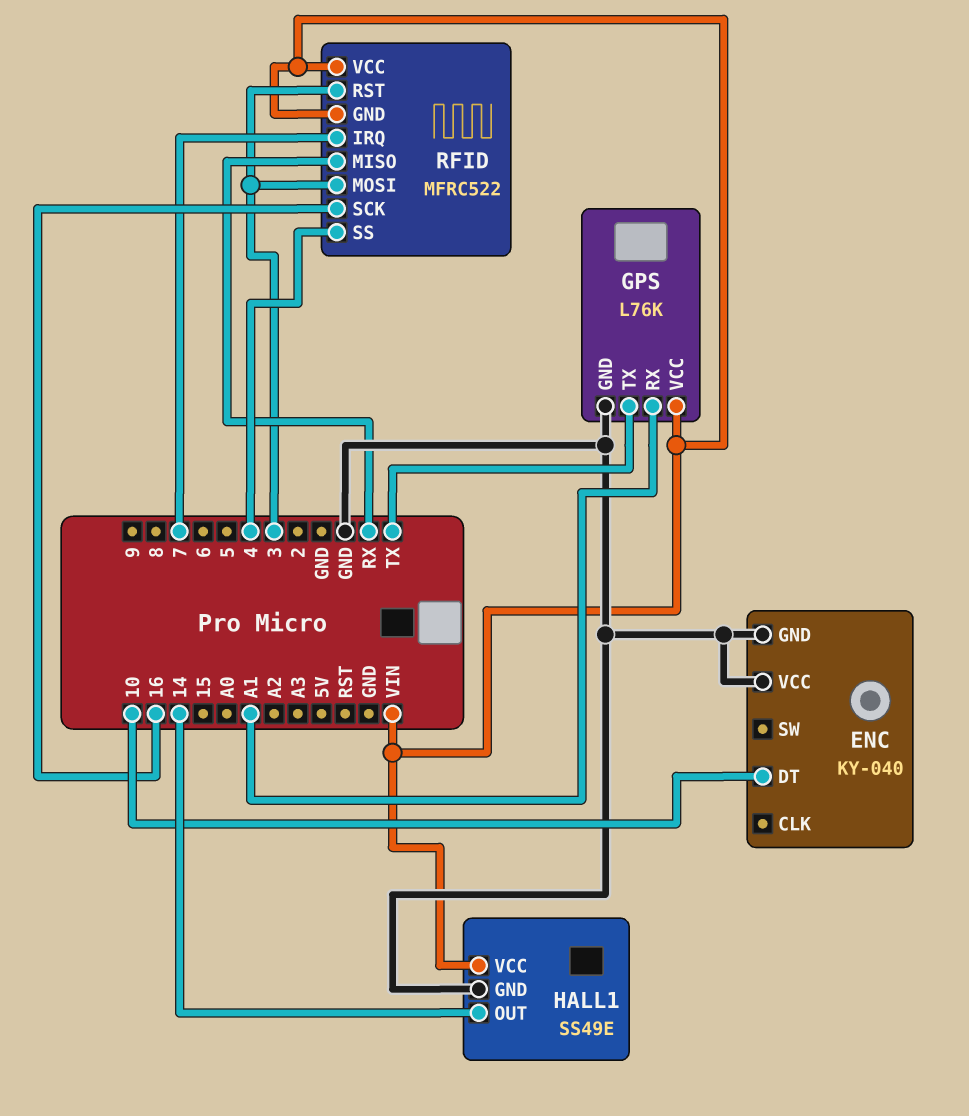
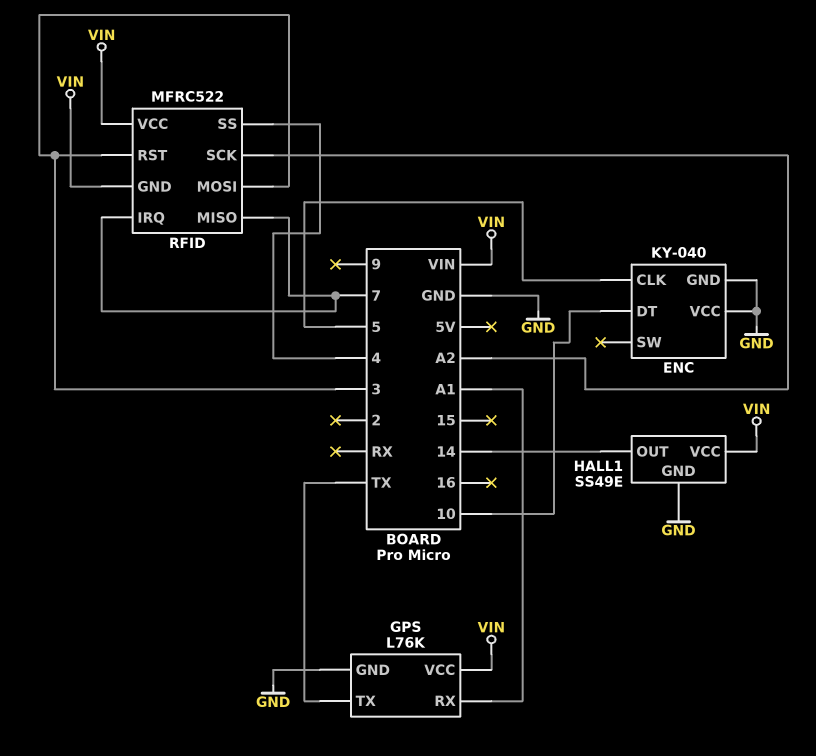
ENC pin CLK: none -> 5
RFID pin MISO: RX -> 7
RFID pin SCK: 16 -> A2

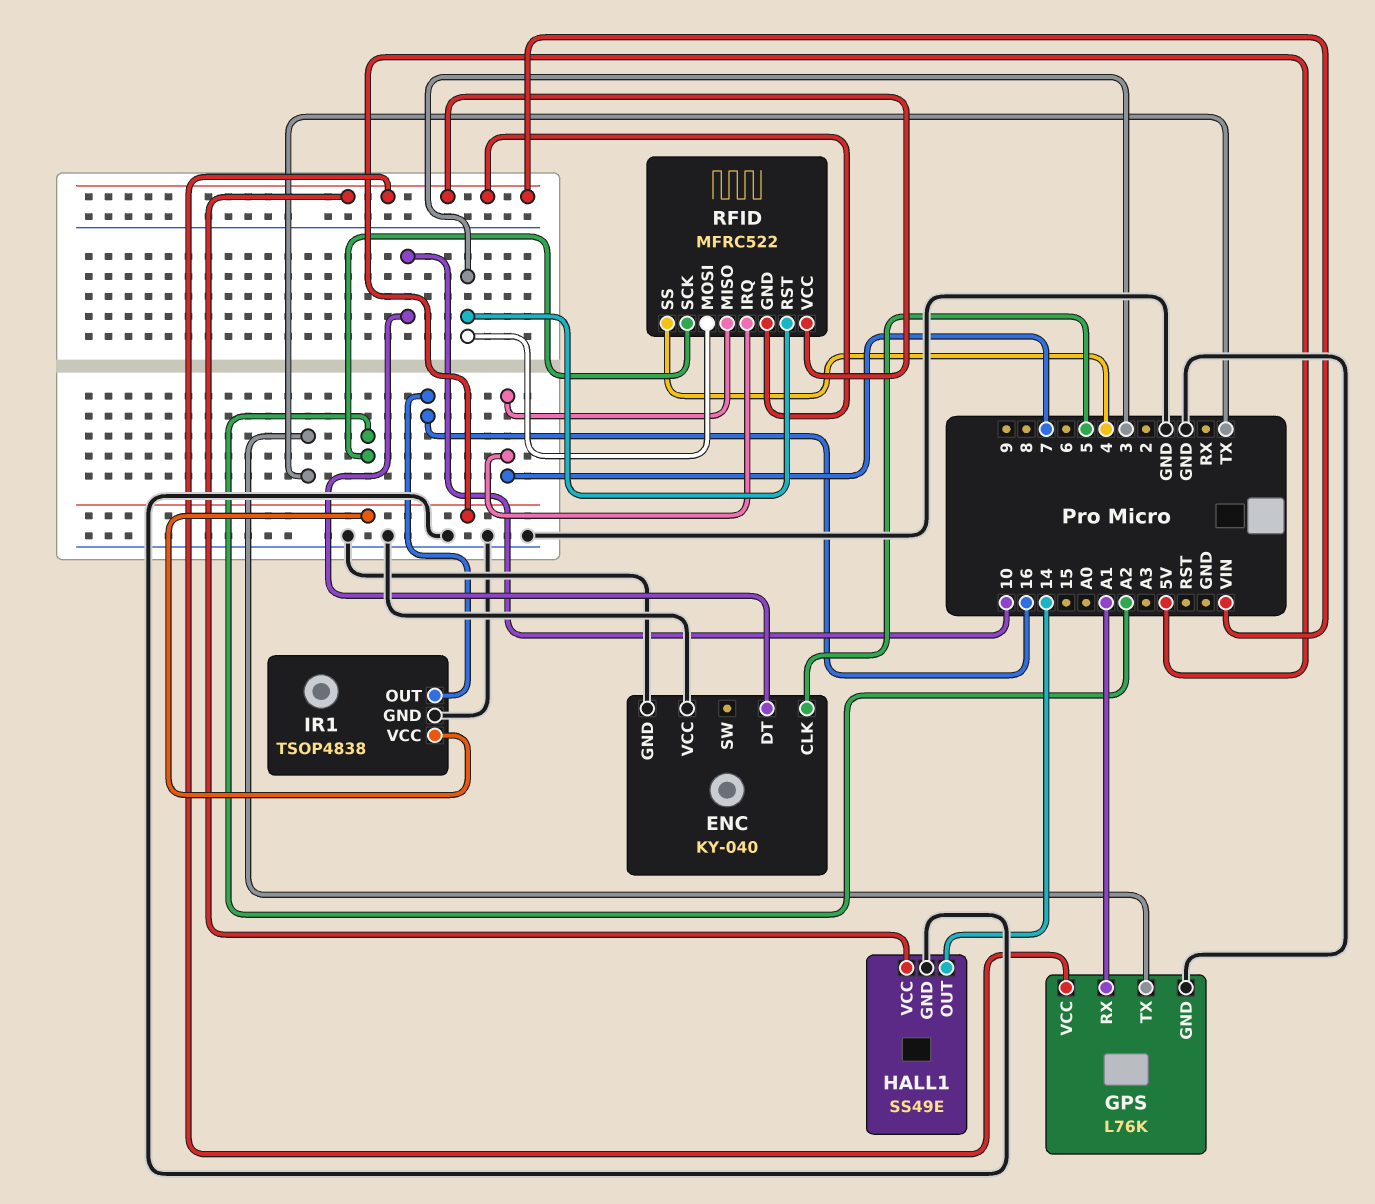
IR1: none -> TSOP4838
IR1 pin GND: none -> GND
IR1 pin OUT: none -> 16
IR1 pin VCC: none -> 5V

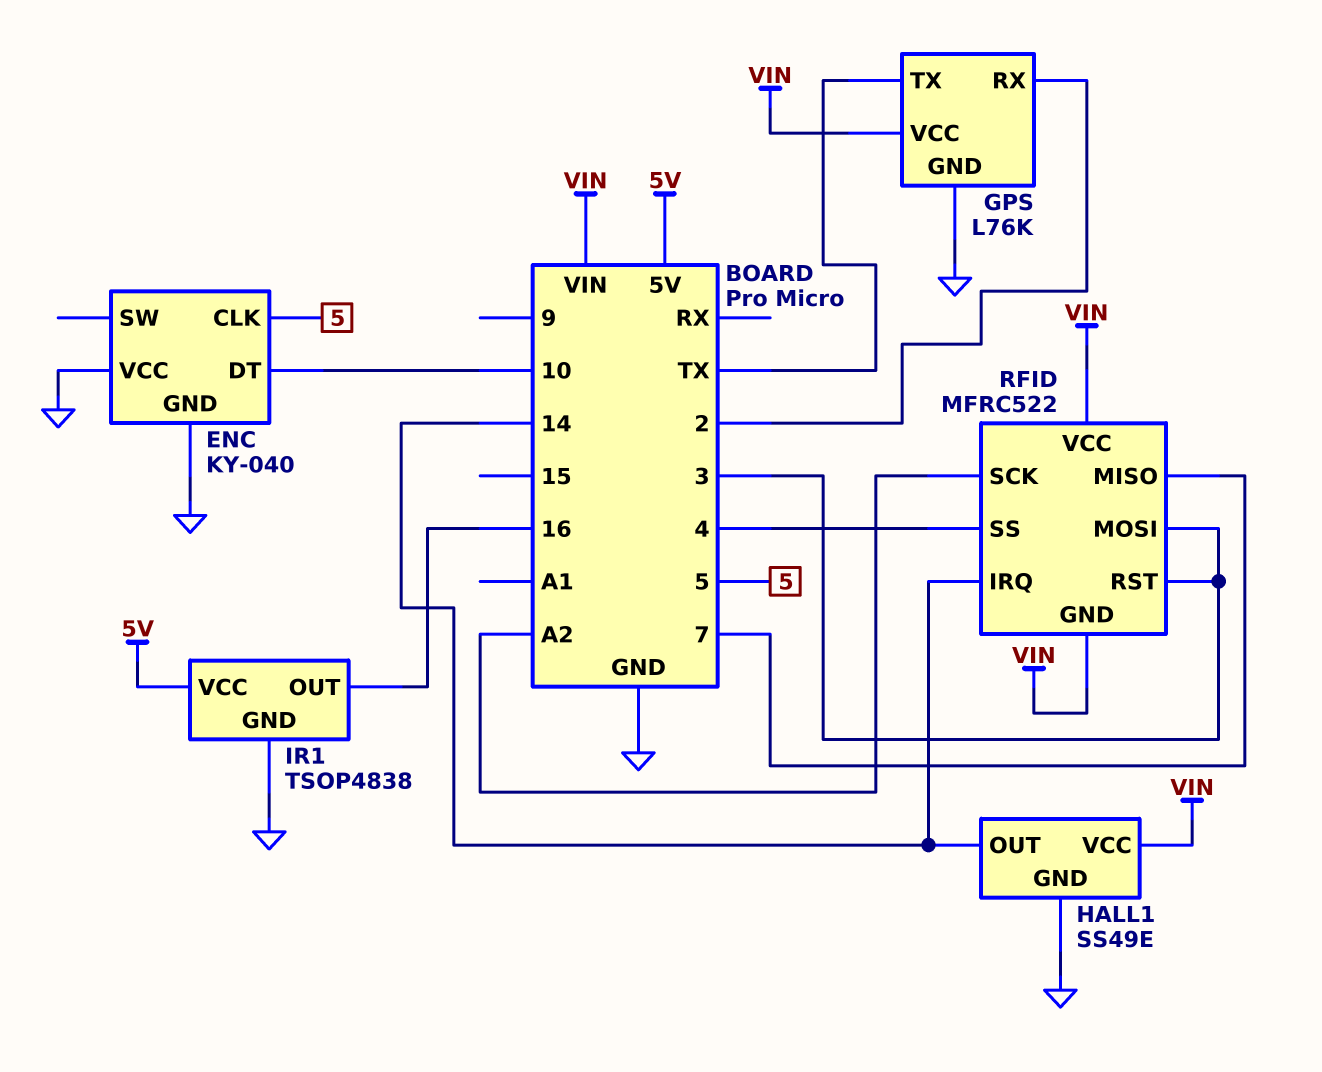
GPS pin RX: A1 -> 2
RFID pin IRQ: 7 -> 14

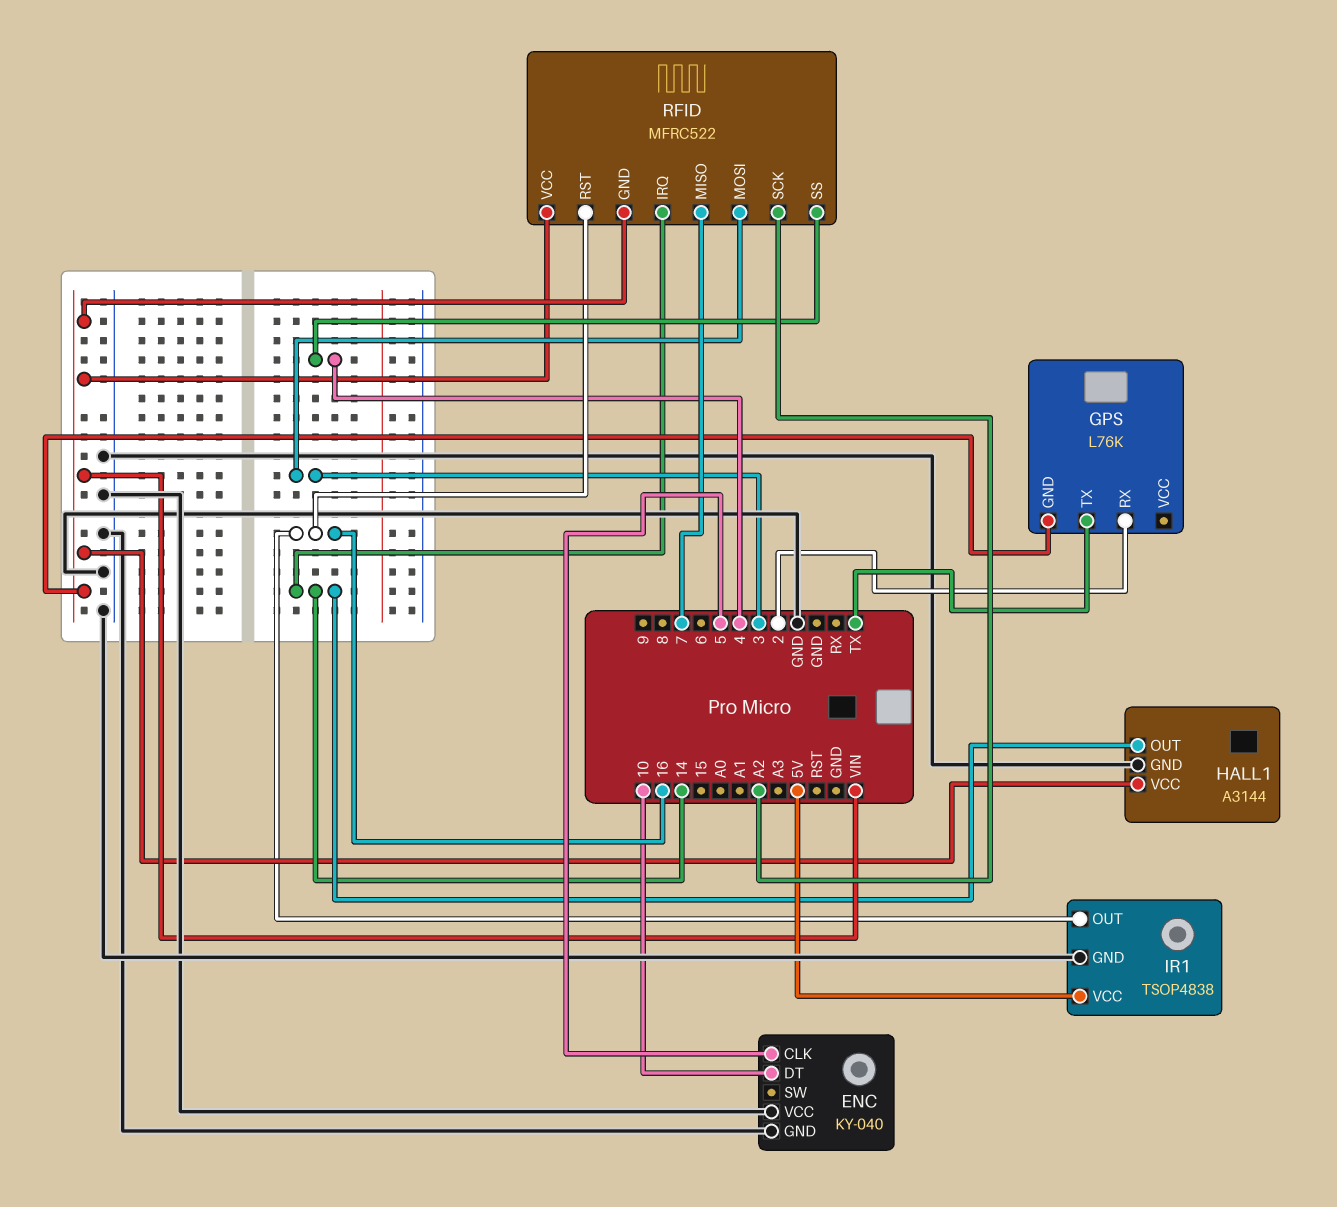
GPS pin GND: GND -> VIN
GPS pin VCC: VIN -> none
HALL1: SS49E -> A3144
RFID pin RST: 3 -> 16

